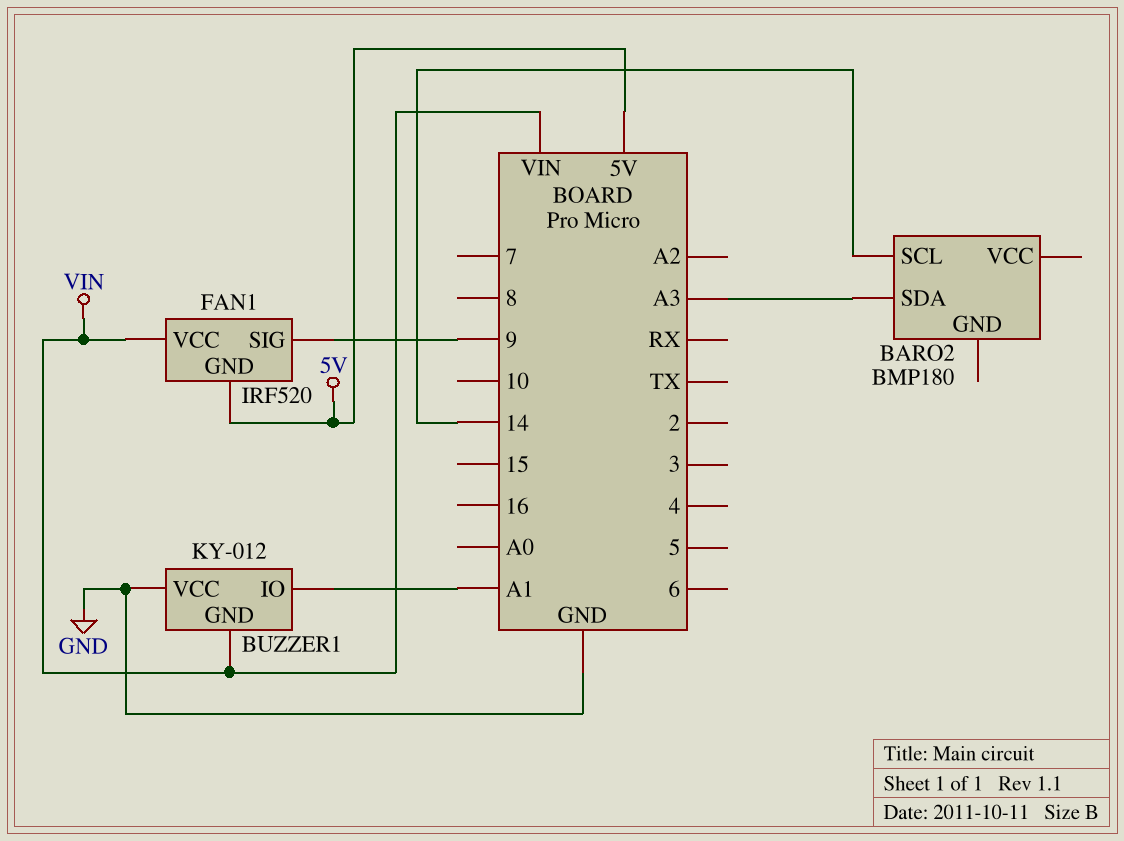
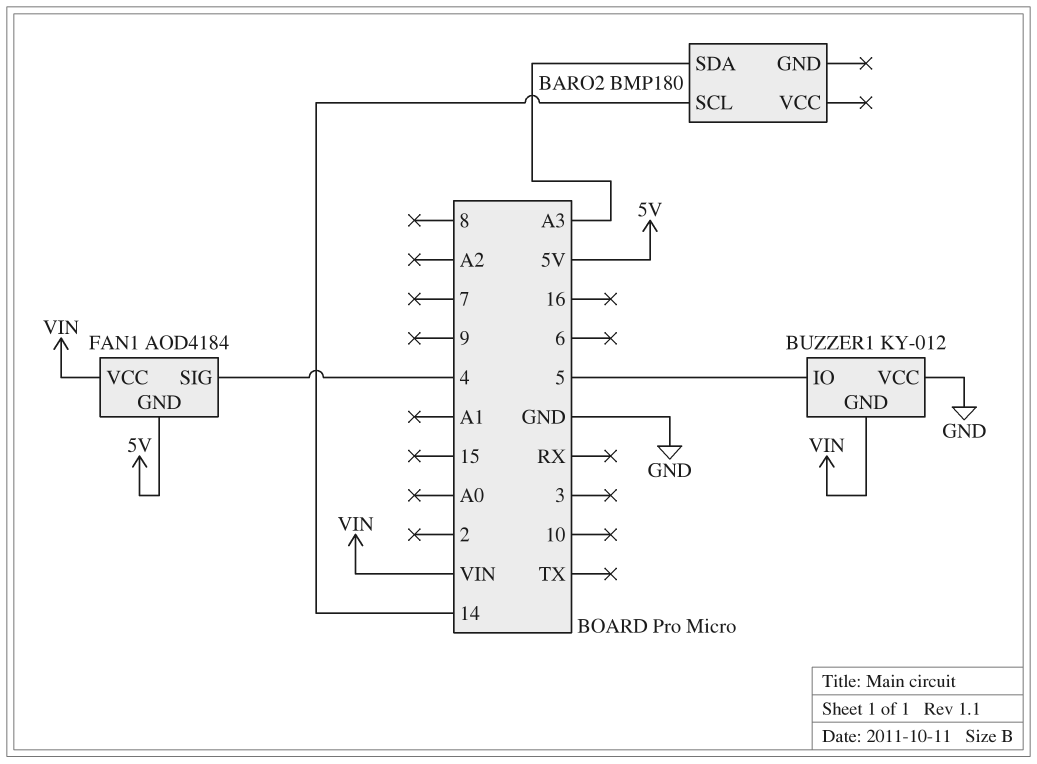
BUZZER1 pin IO: A1 -> 5
FAN1: IRF520 -> AOD4184
FAN1 pin SIG: 9 -> 4

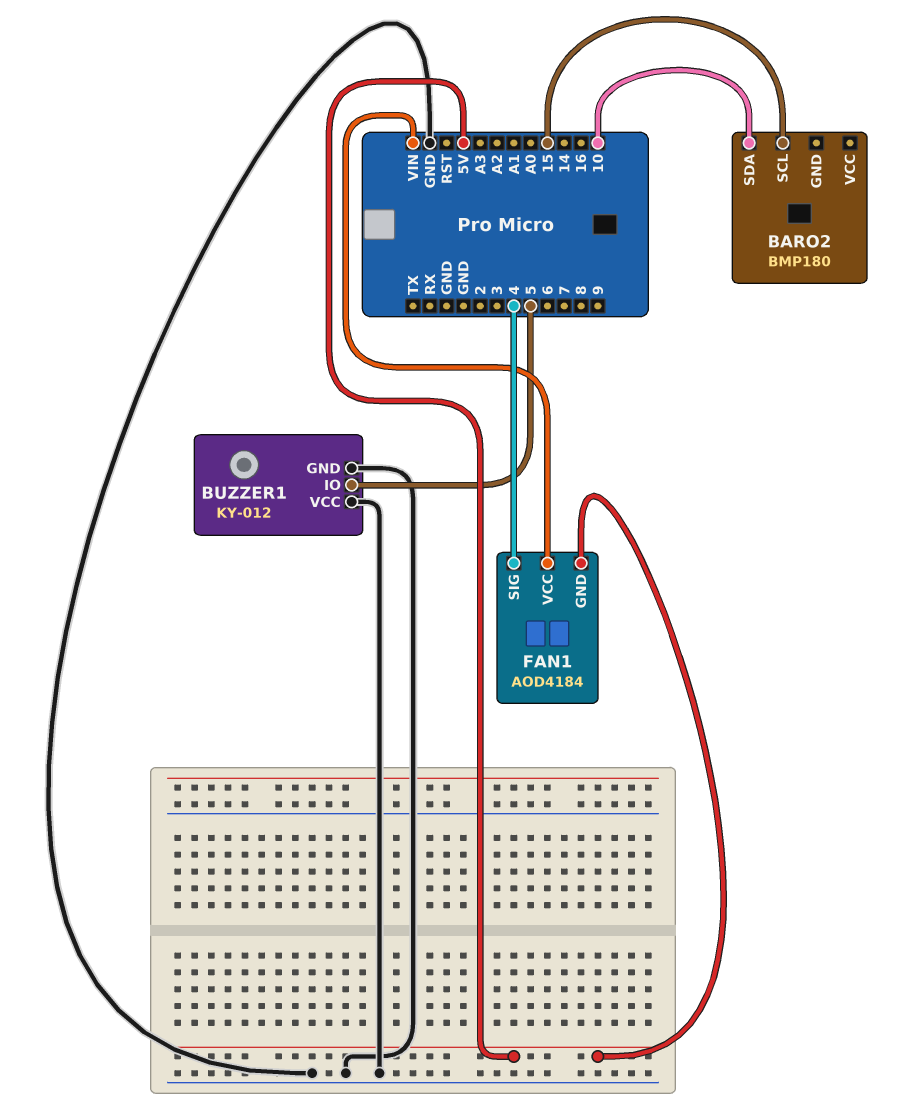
BARO2 pin SCL: 14 -> 15
BARO2 pin SDA: A3 -> 10
BUZZER1 pin GND: VIN -> GND

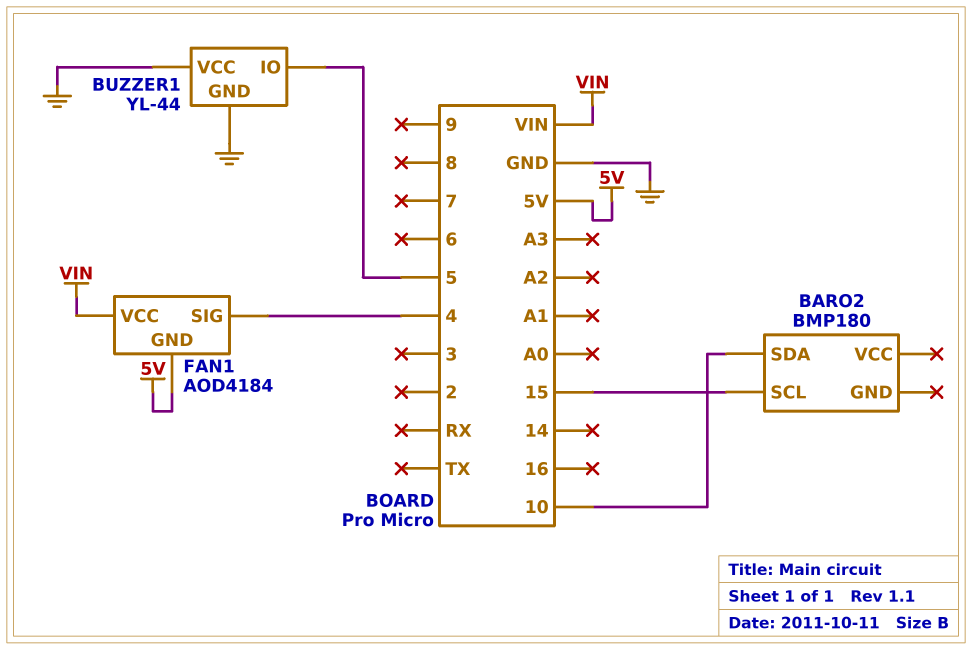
BUZZER1: KY-012 -> YL-44

